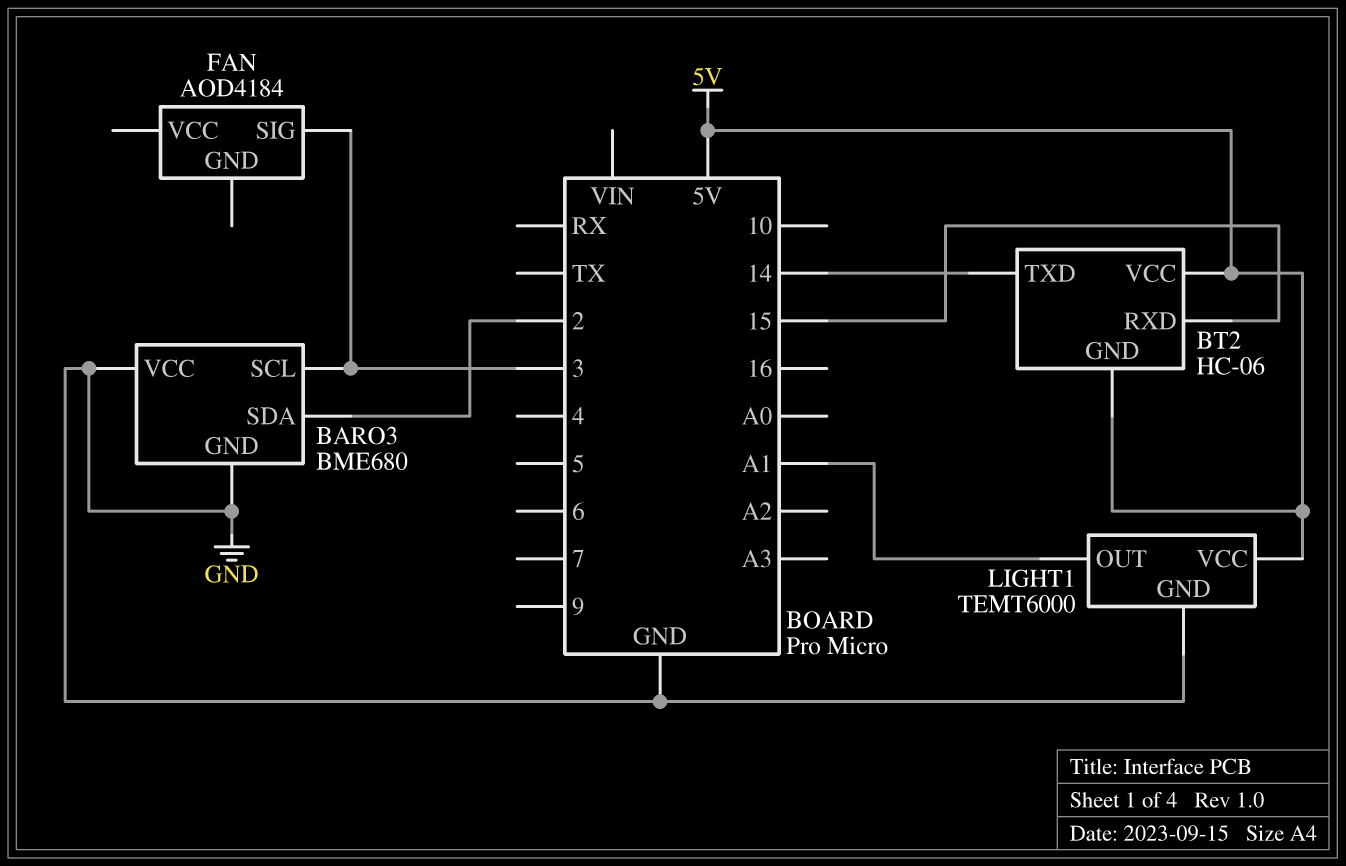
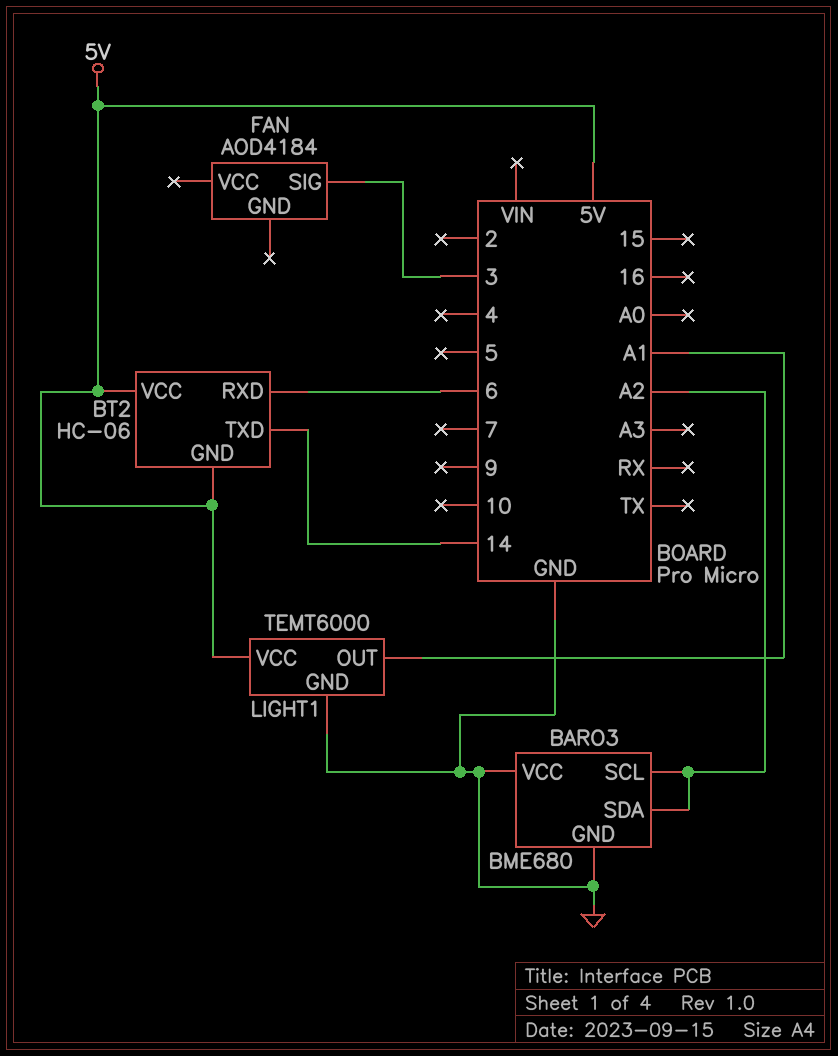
BARO3 pin SCL: 3 -> A2
BARO3 pin SDA: 2 -> A2
BT2 pin RXD: 15 -> 6

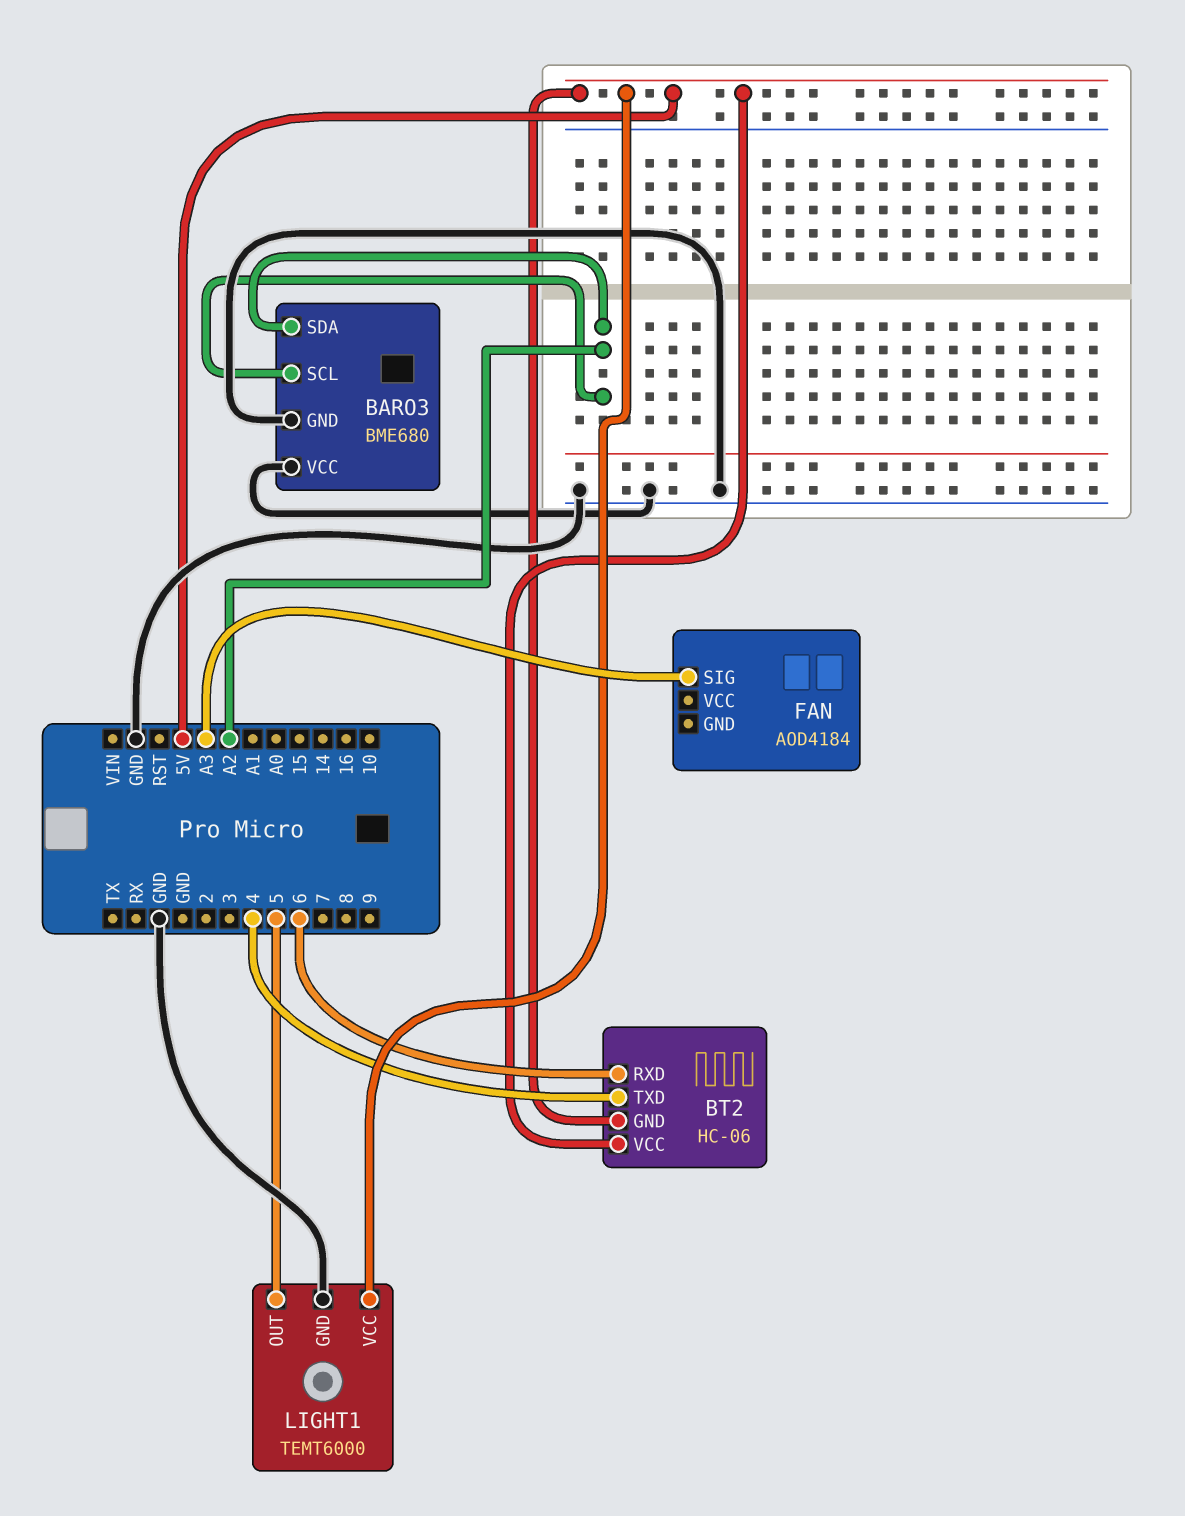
BT2 pin TXD: 14 -> 4
FAN pin SIG: 3 -> A3
LIGHT1 pin OUT: A1 -> 5

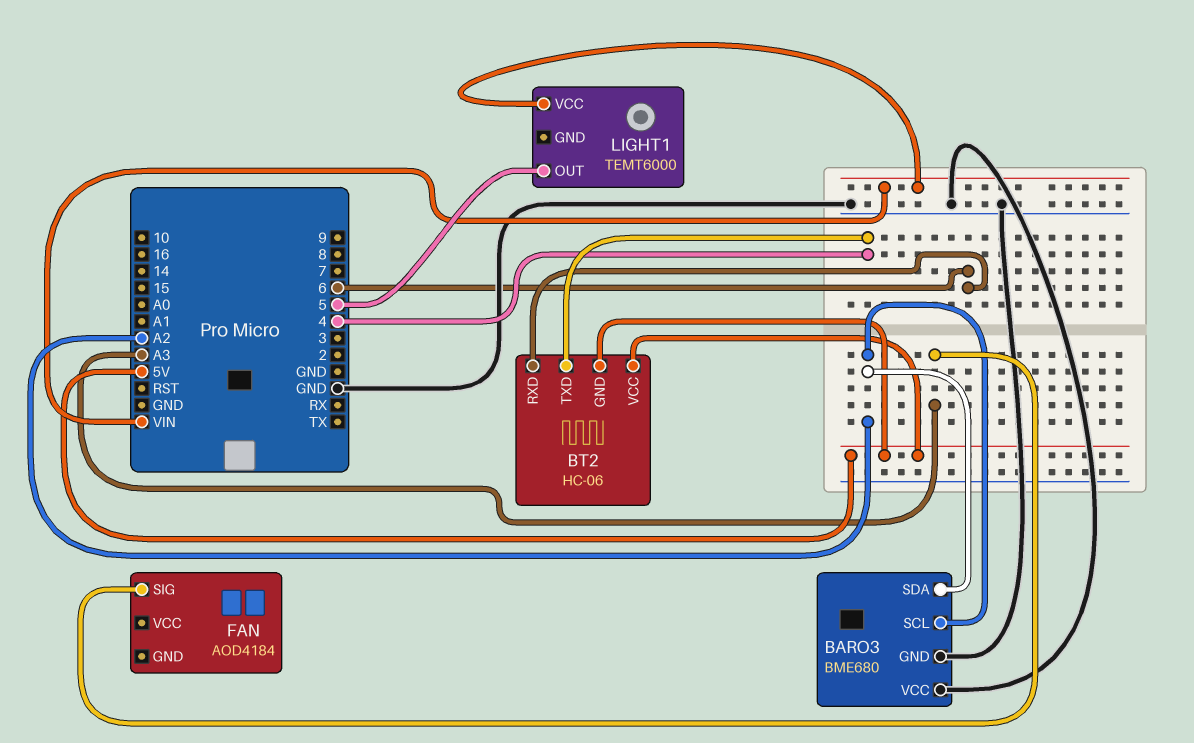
LIGHT1 pin GND: GND -> none
LIGHT1 pin VCC: 5V -> VIN

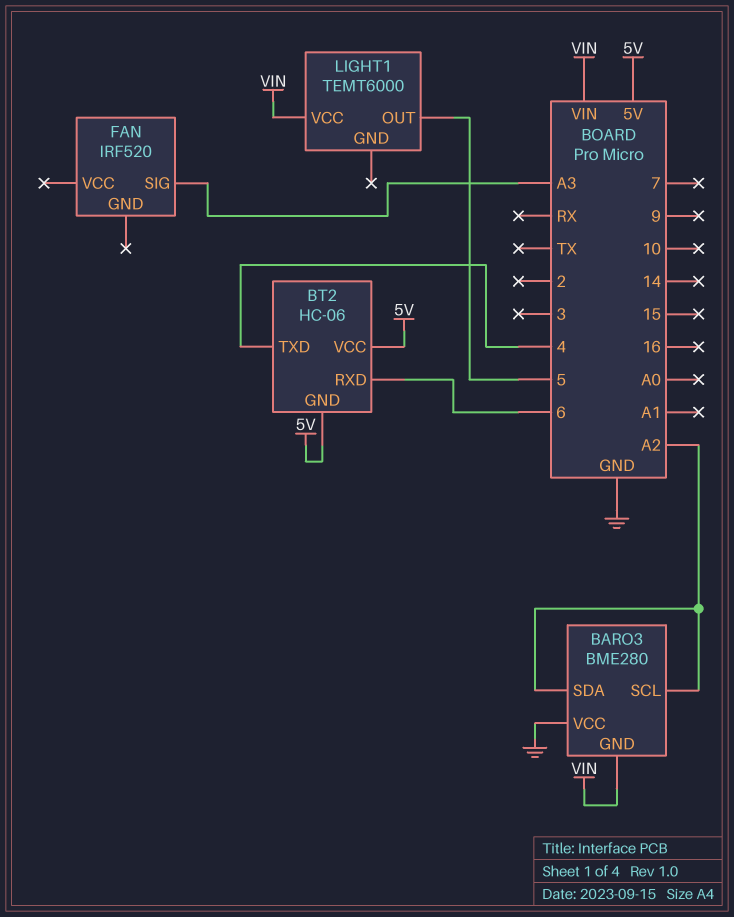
BARO3: BME680 -> BME280
BARO3 pin GND: GND -> VIN
FAN: AOD4184 -> IRF520

